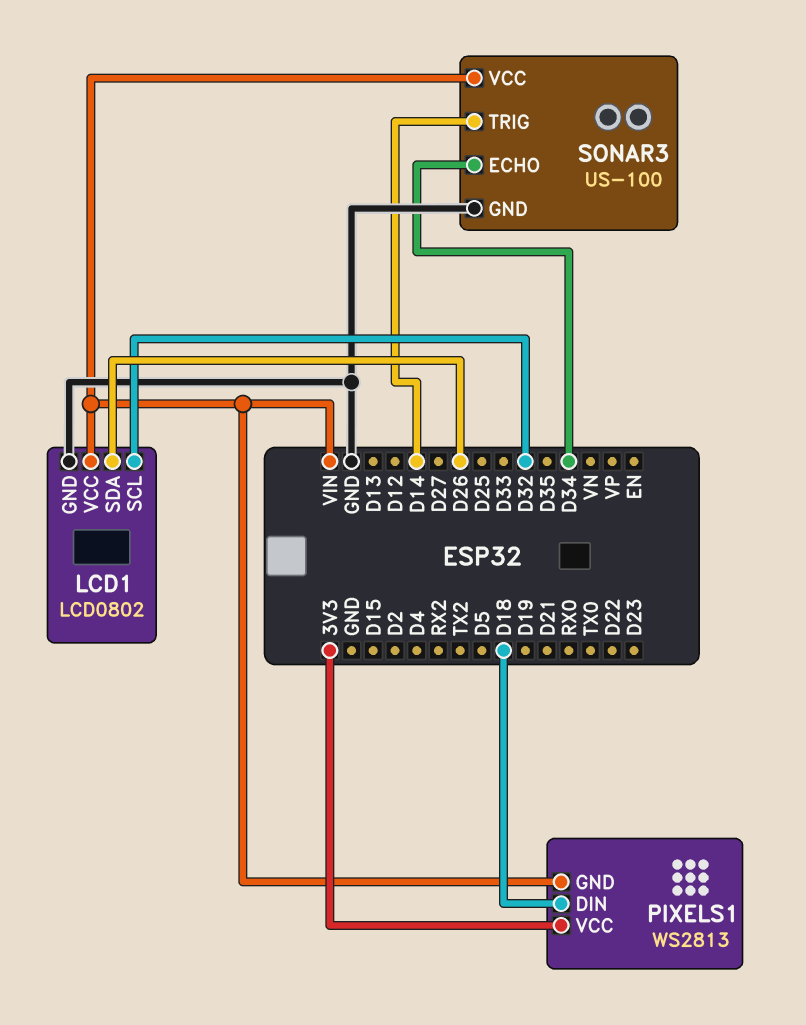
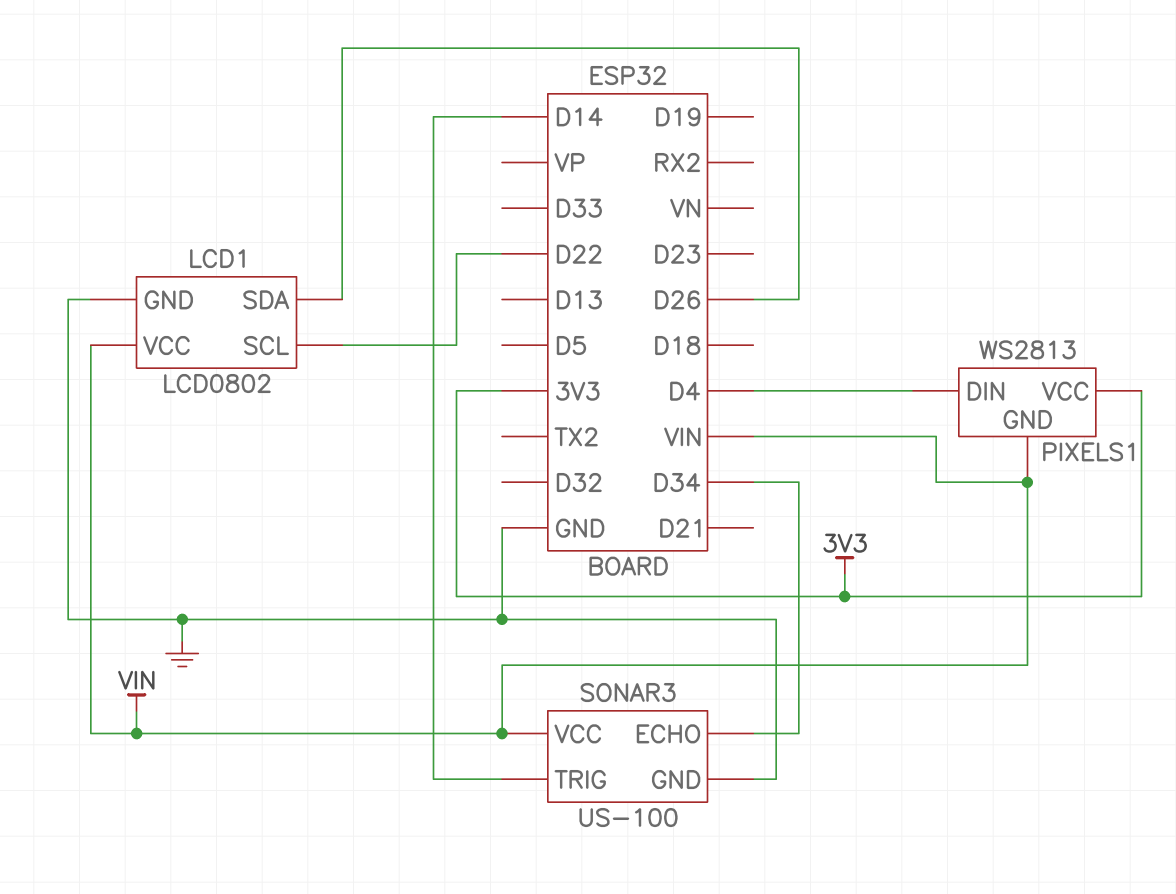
LCD1 pin SCL: D32 -> D22
PIXELS1 pin DIN: D18 -> D4

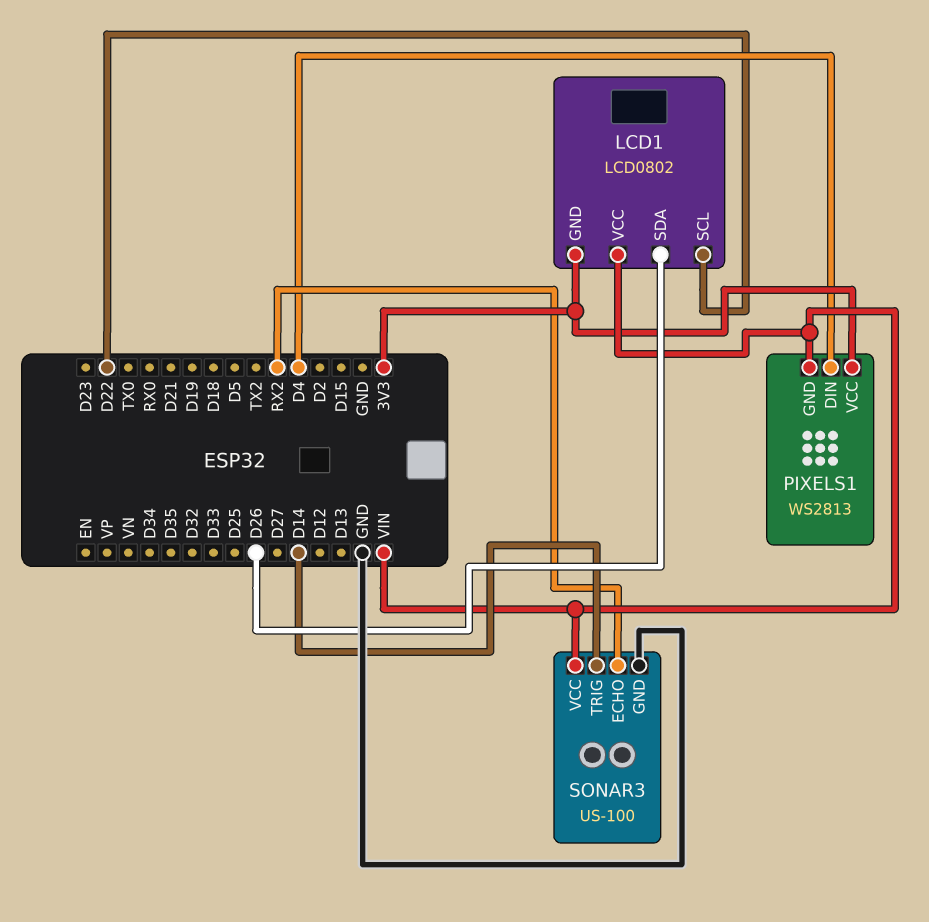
LCD1 pin GND: GND -> 3V3
SONAR3 pin ECHO: D34 -> RX2

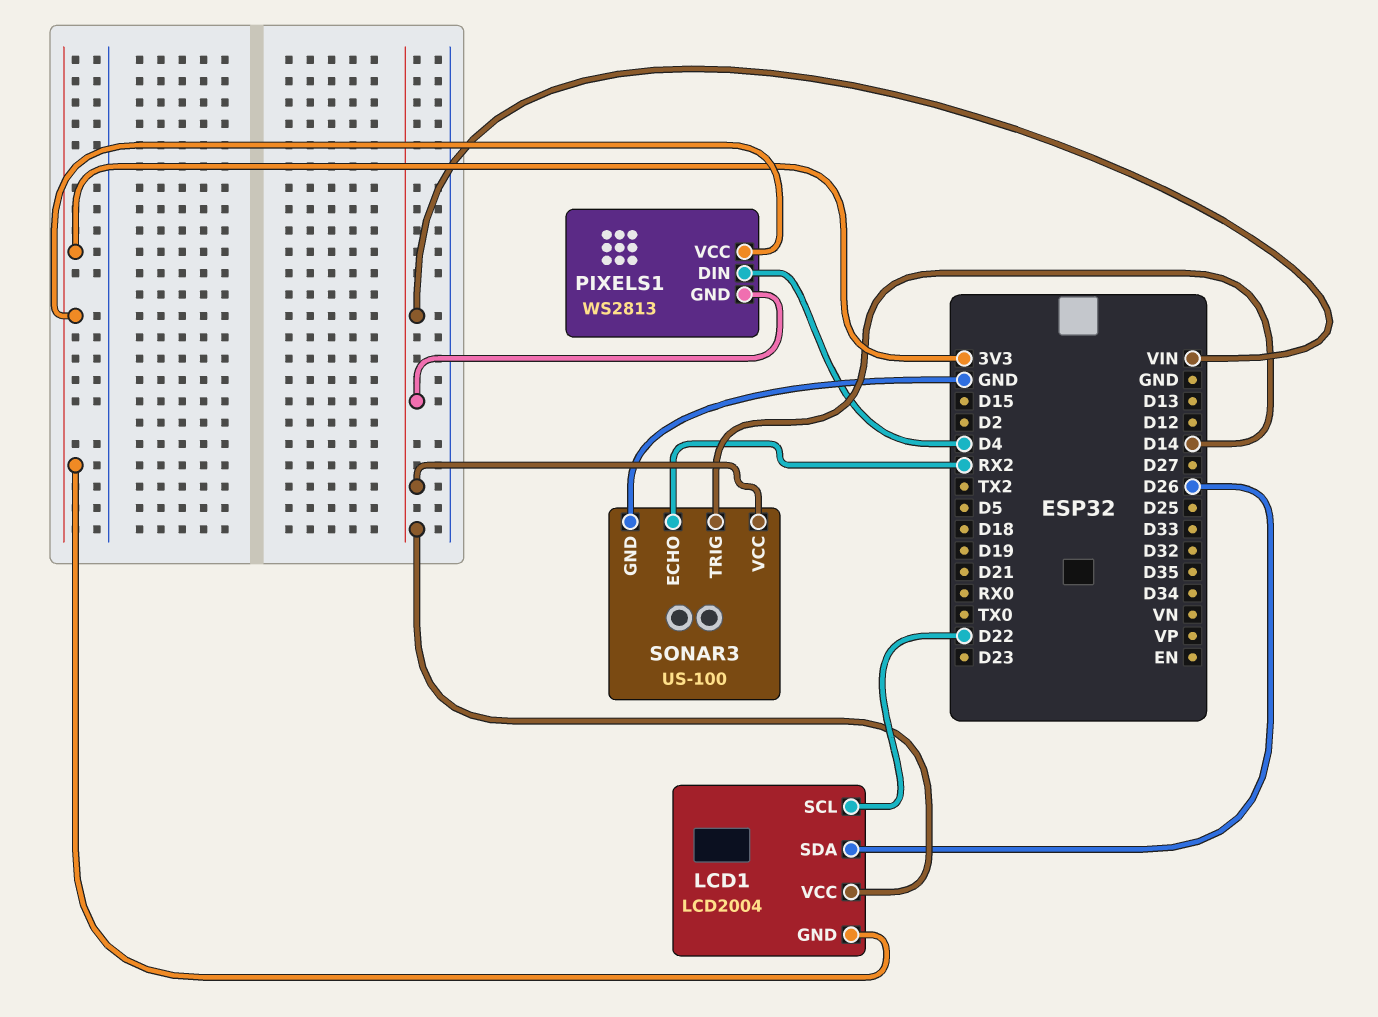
LCD1: LCD0802 -> LCD2004

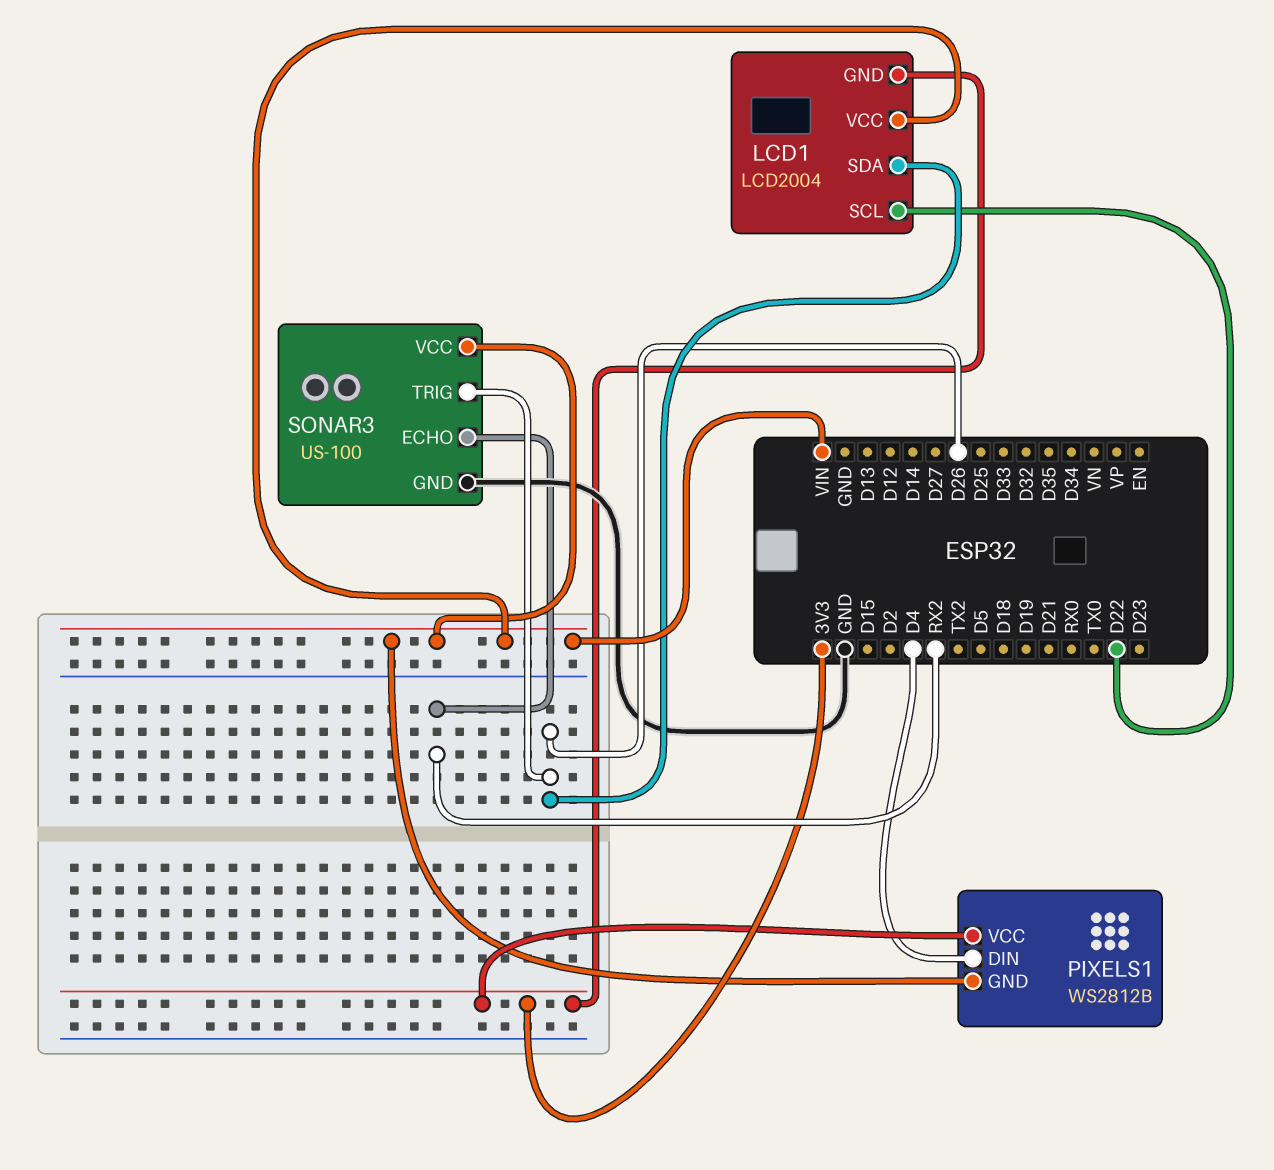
PIXELS1: WS2813 -> WS2812B
SONAR3 pin TRIG: D14 -> D26

